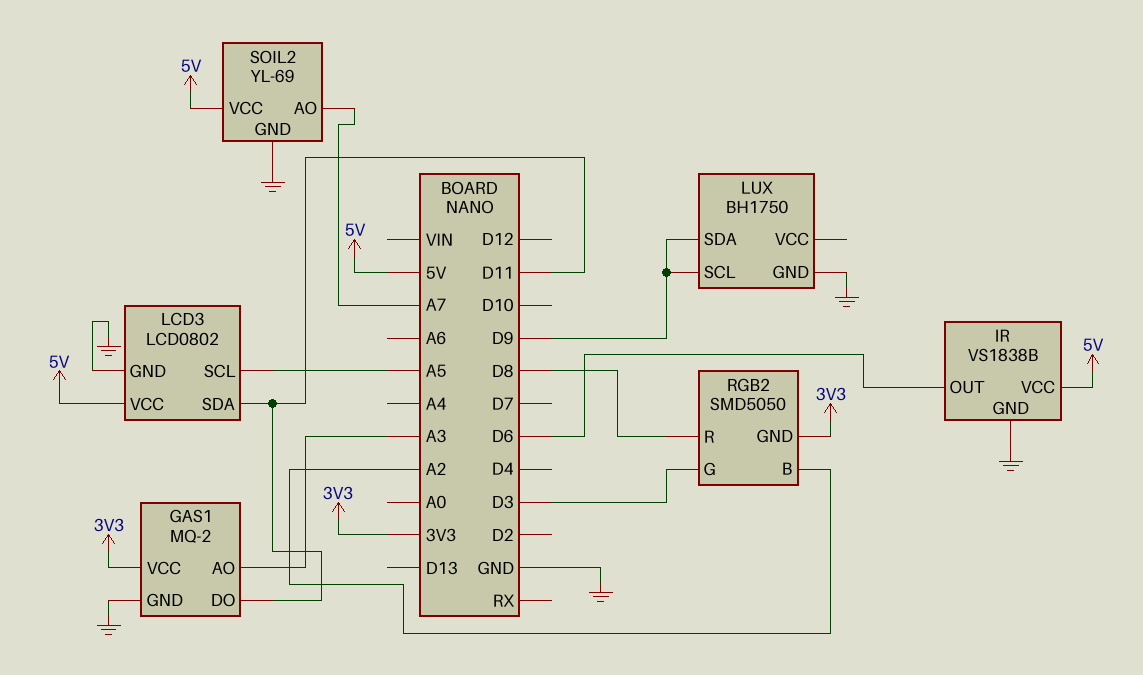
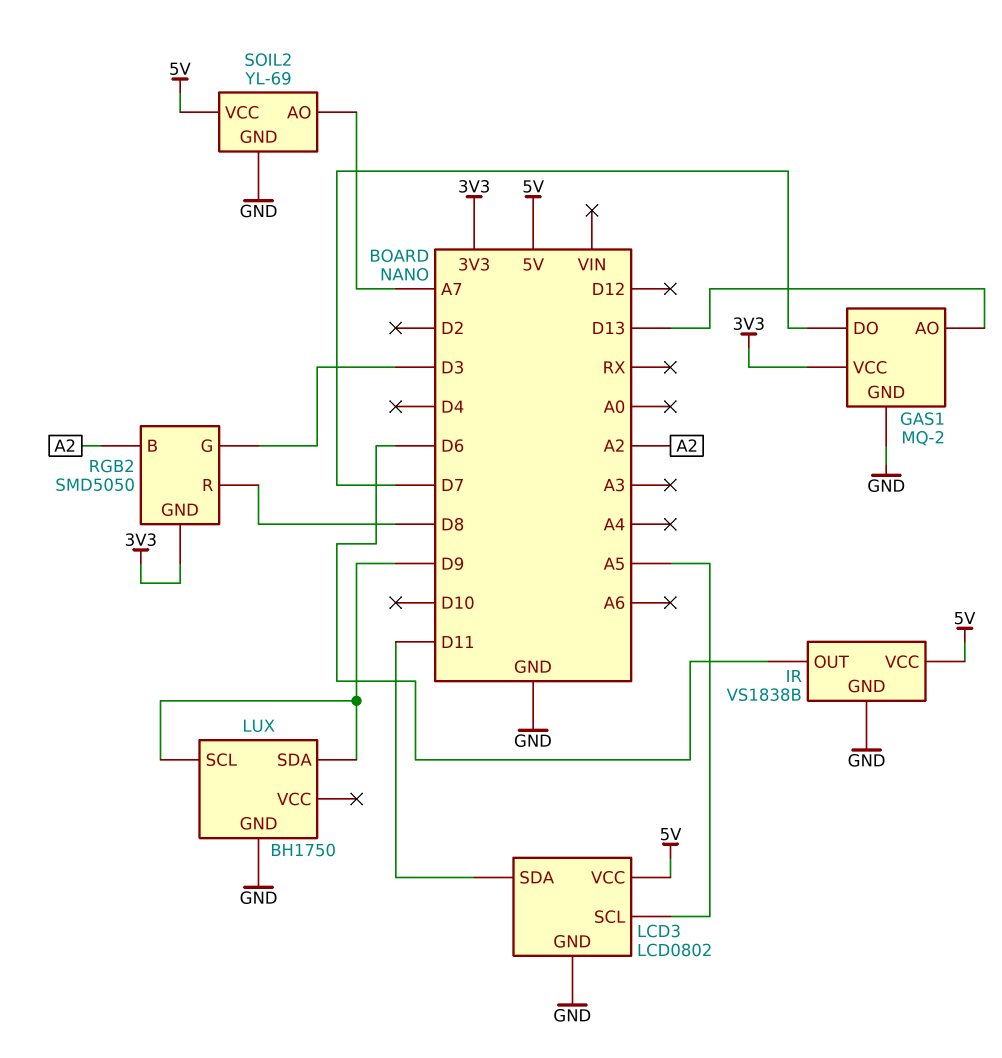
GAS1 pin AO: A3 -> D13
GAS1 pin DO: D11 -> D7

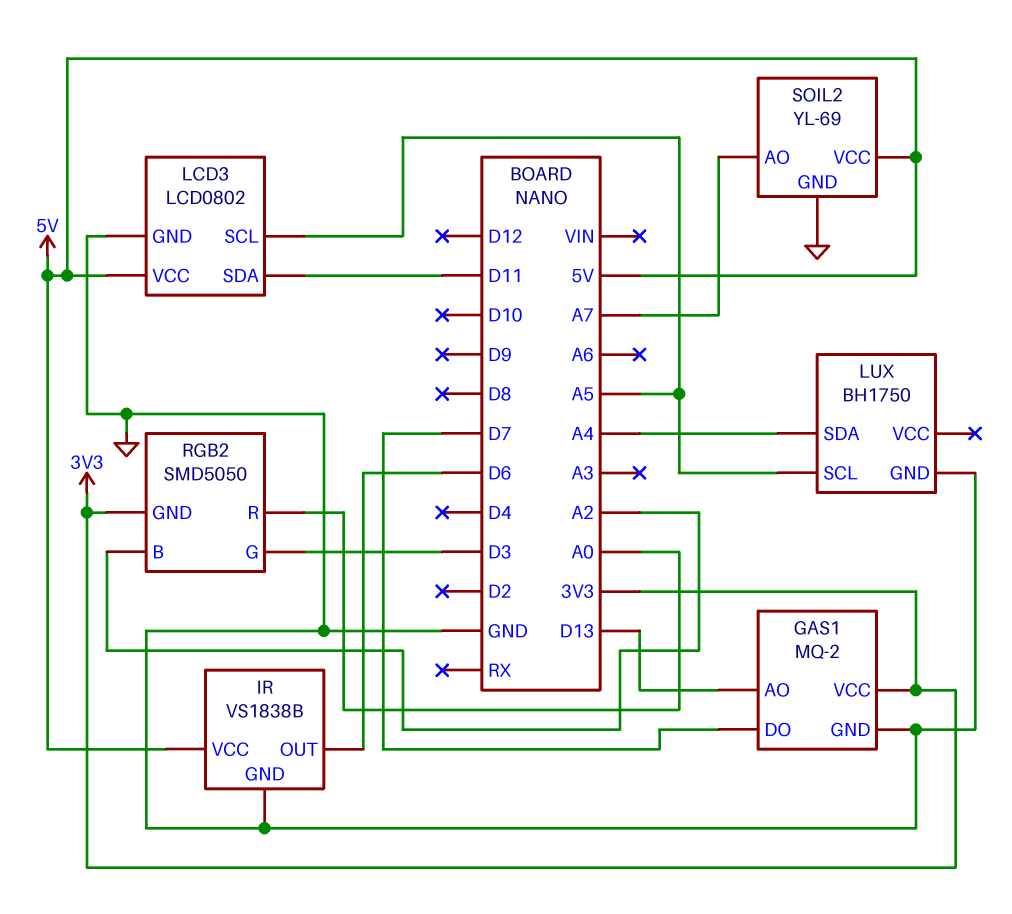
LUX pin SCL: D9 -> A5
LUX pin SDA: D9 -> A4
RGB2 pin R: D8 -> A0

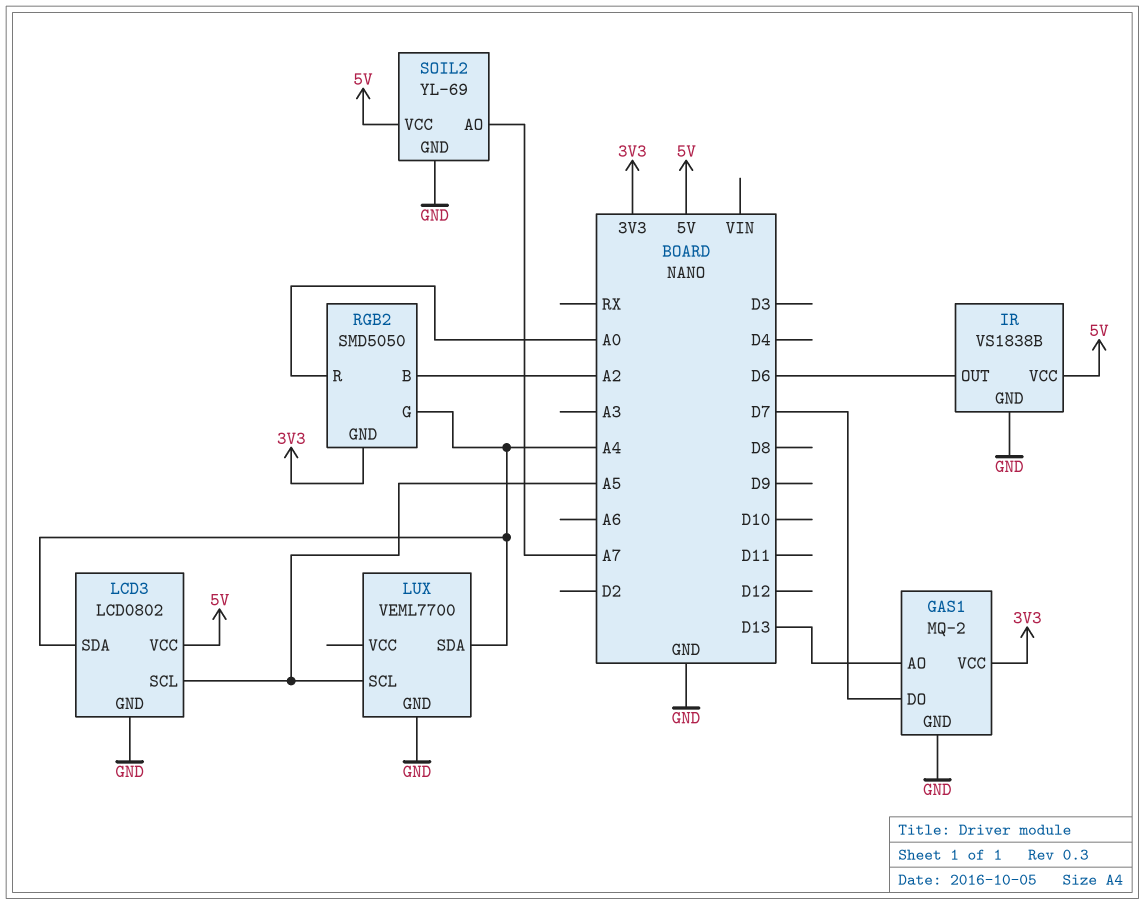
LCD3 pin SDA: D11 -> A4
LUX: BH1750 -> VEML7700
RGB2 pin G: D3 -> A4

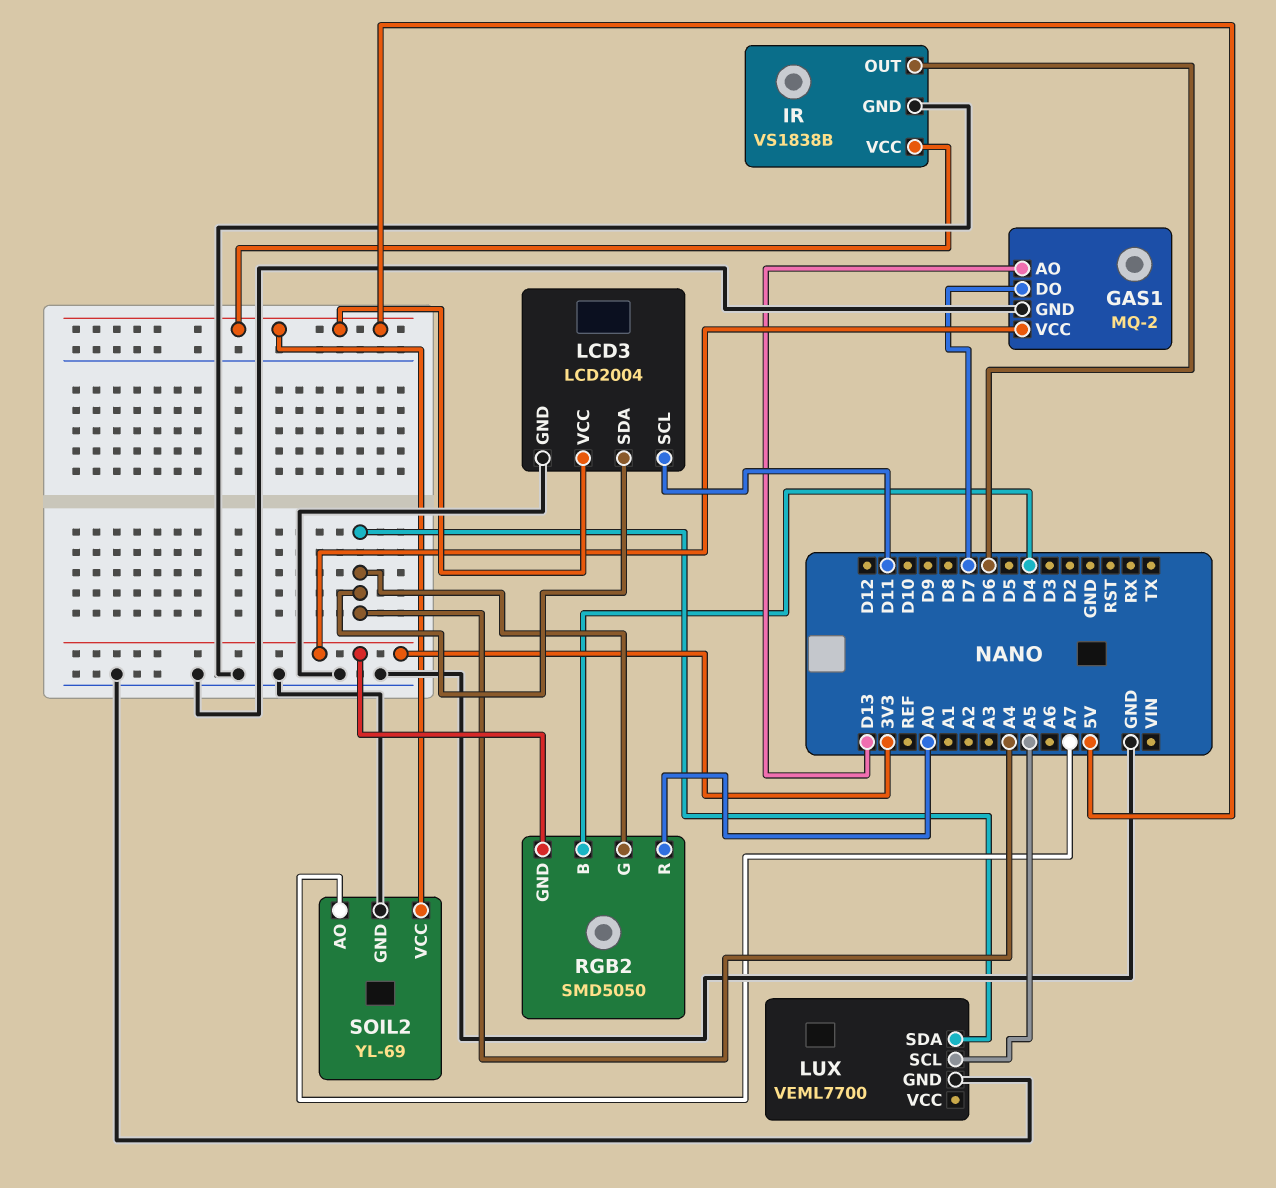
LCD3: LCD0802 -> LCD2004
LCD3 pin SCL: A5 -> D11
RGB2 pin B: A2 -> D4

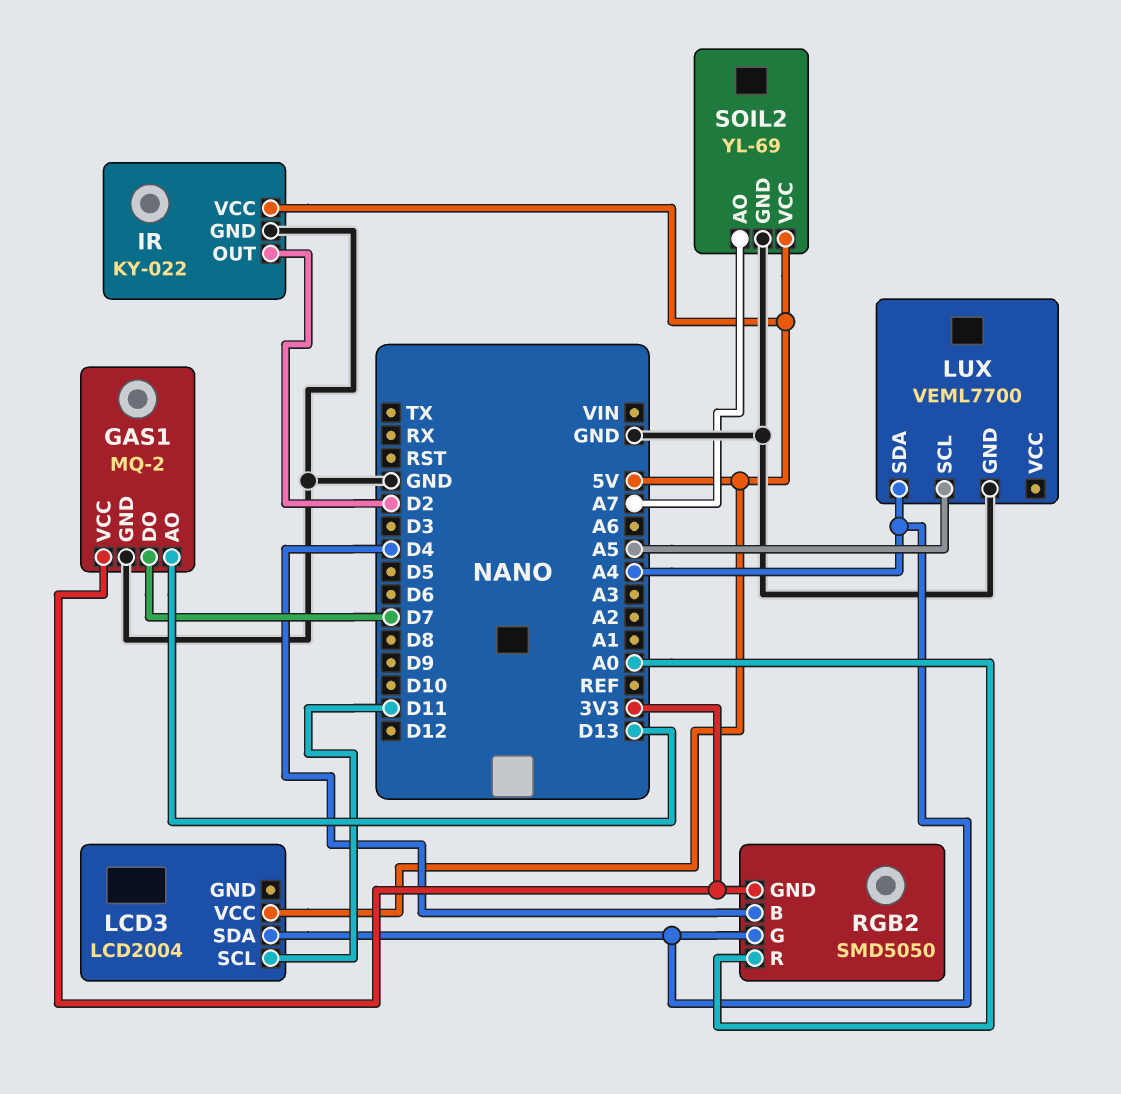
IR: VS1838B -> KY-022
IR pin OUT: D6 -> D2
LCD3 pin GND: GND -> none

